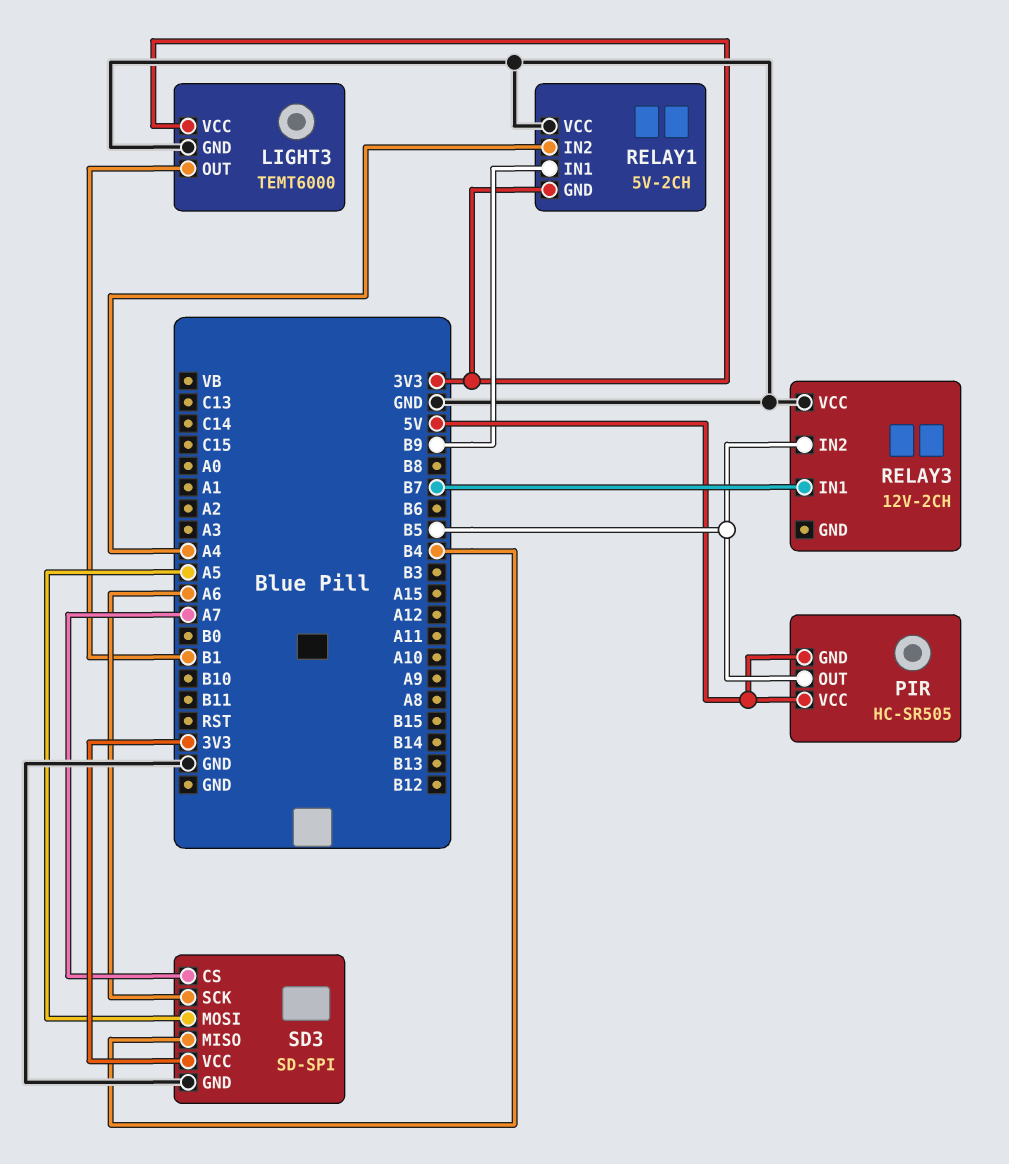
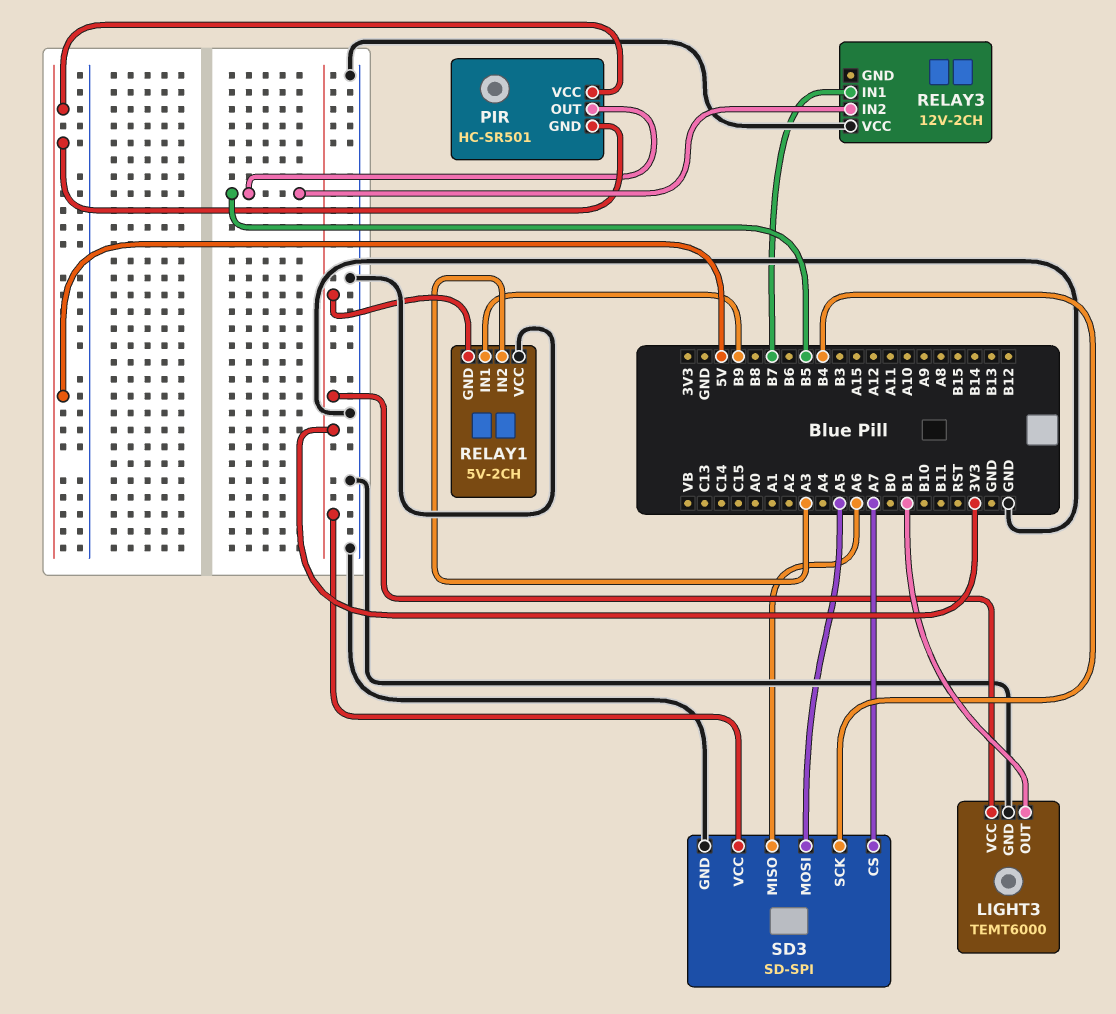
PIR: HC-SR505 -> HC-SR501
RELAY1 pin IN2: A4 -> A3
SD3 pin MISO: B4 -> A6
SD3 pin SCK: A6 -> B4

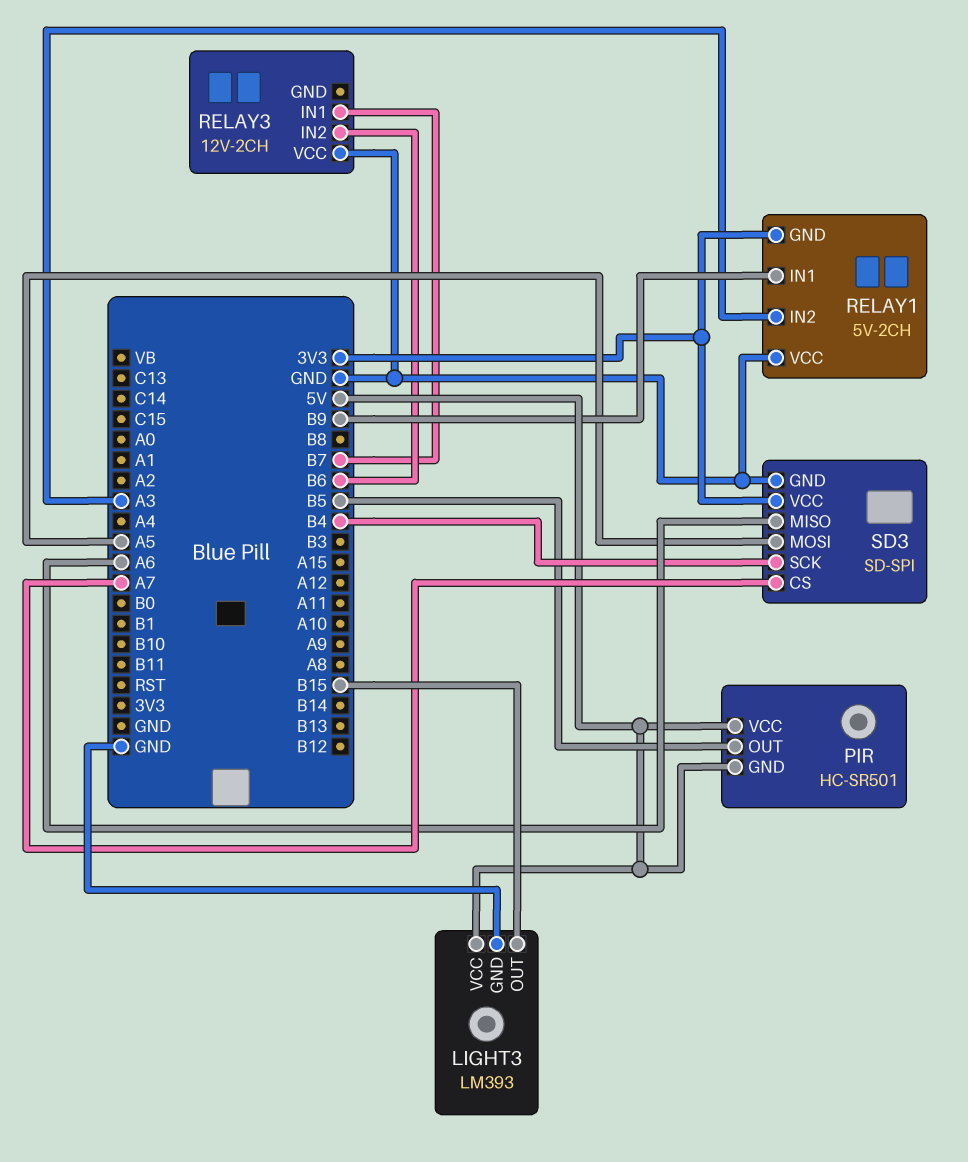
LIGHT3: TEMT6000 -> LM393
LIGHT3 pin OUT: B1 -> B15
LIGHT3 pin VCC: 3V3 -> 5V
RELAY3 pin IN2: B5 -> B6

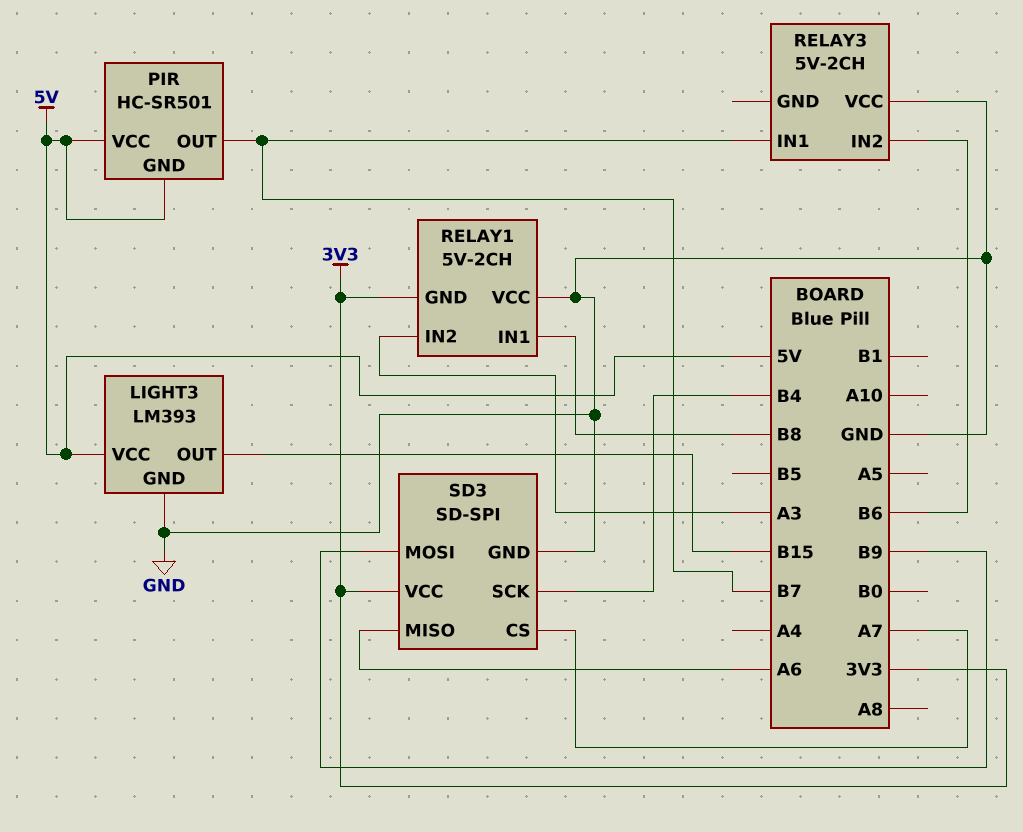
PIR pin OUT: B5 -> B7
RELAY1 pin IN1: B9 -> B8
RELAY3: 12V-2CH -> 5V-2CH
SD3 pin MOSI: A5 -> B9

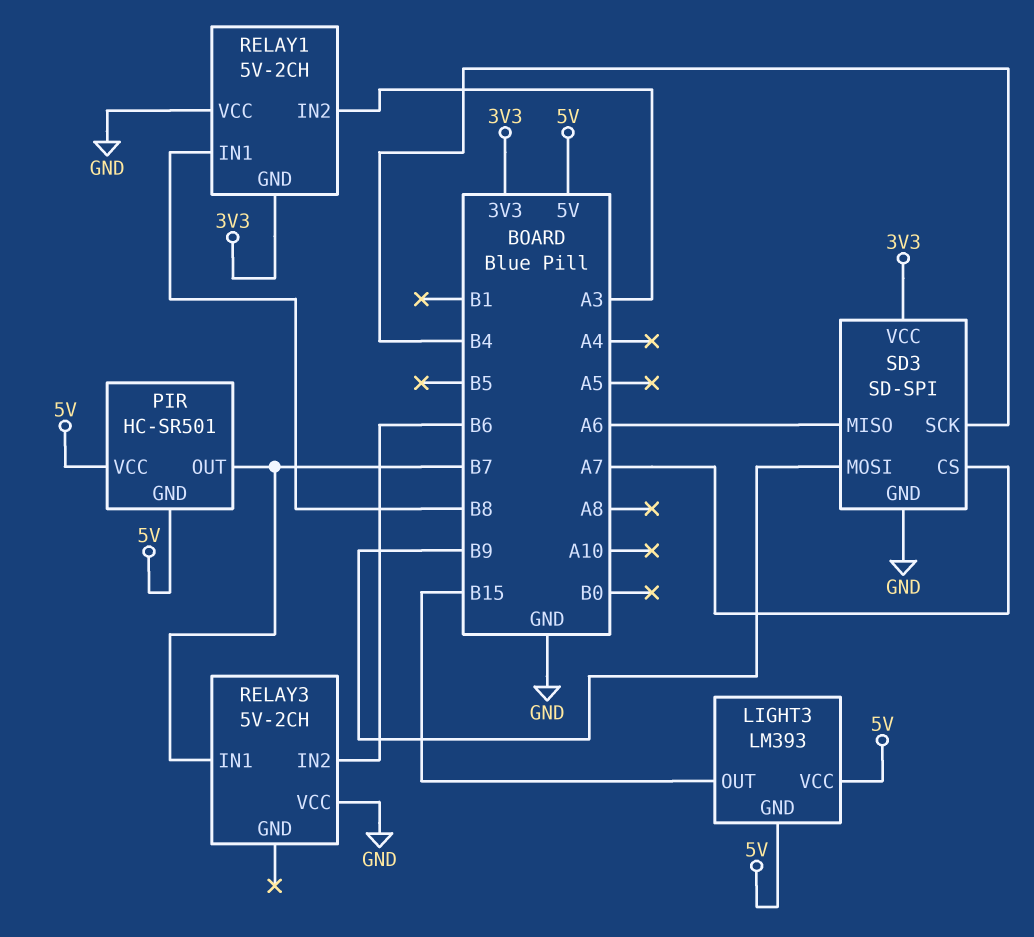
LIGHT3 pin GND: GND -> 5V

